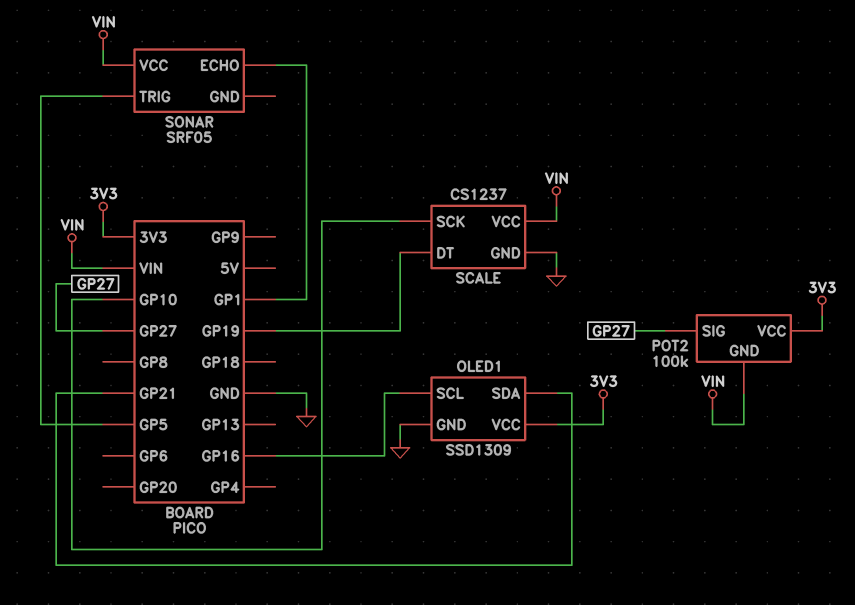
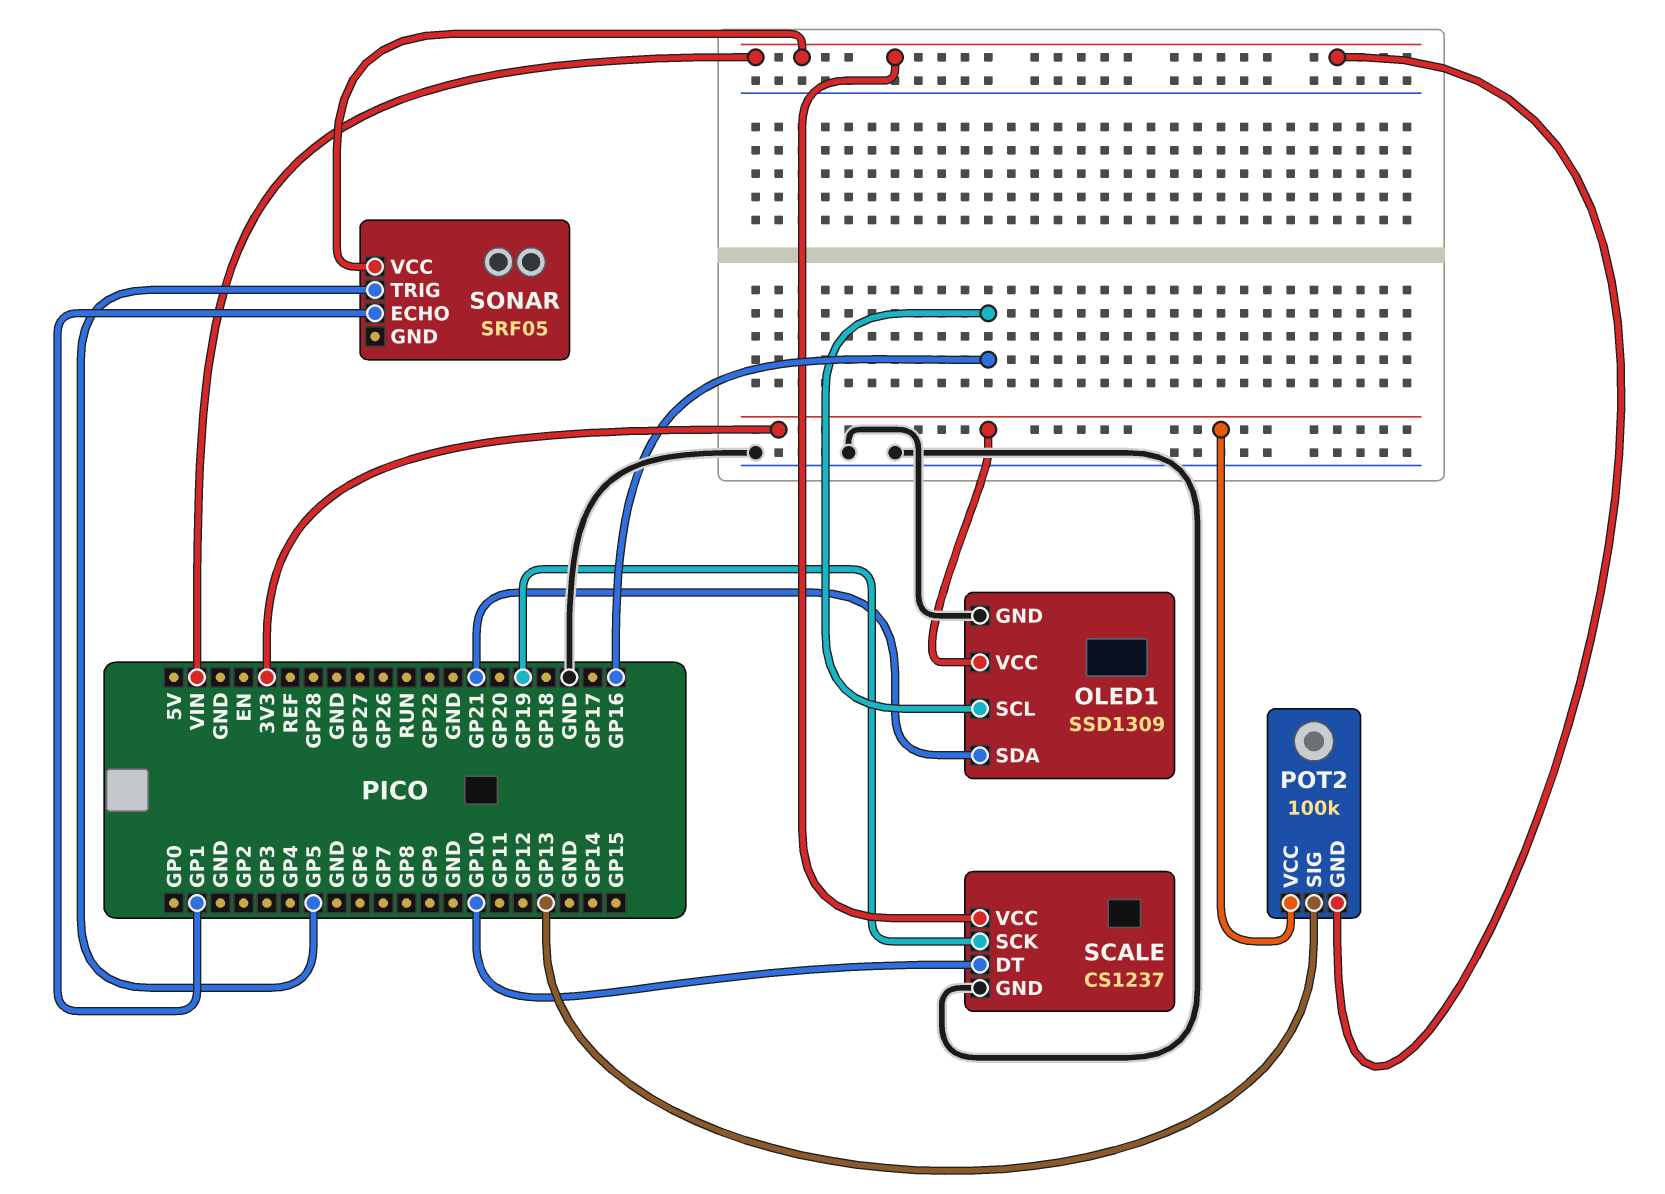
POT2 pin SIG: GP27 -> GP13
SCALE pin DT: GP19 -> GP10
SCALE pin SCK: GP10 -> GP19

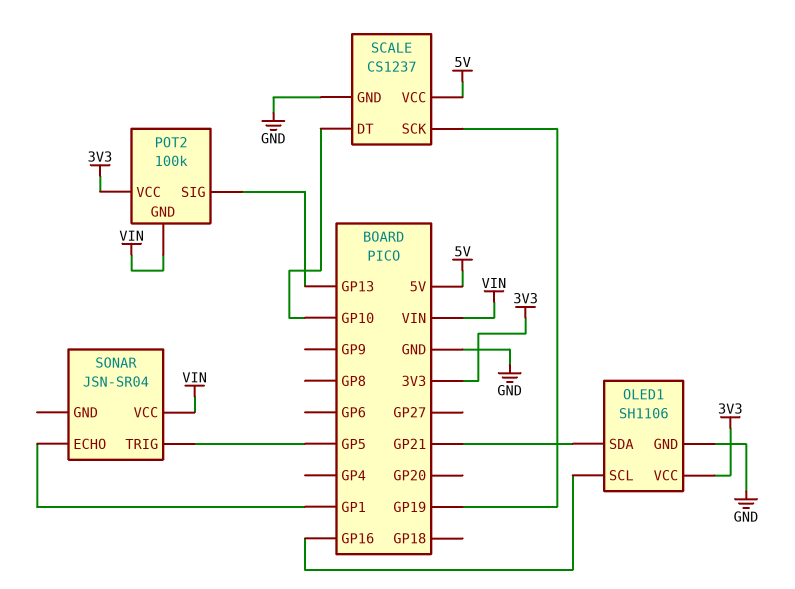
OLED1: SSD1309 -> SH1106
SCALE pin VCC: VIN -> 5V
SONAR: SRF05 -> JSN-SR04

